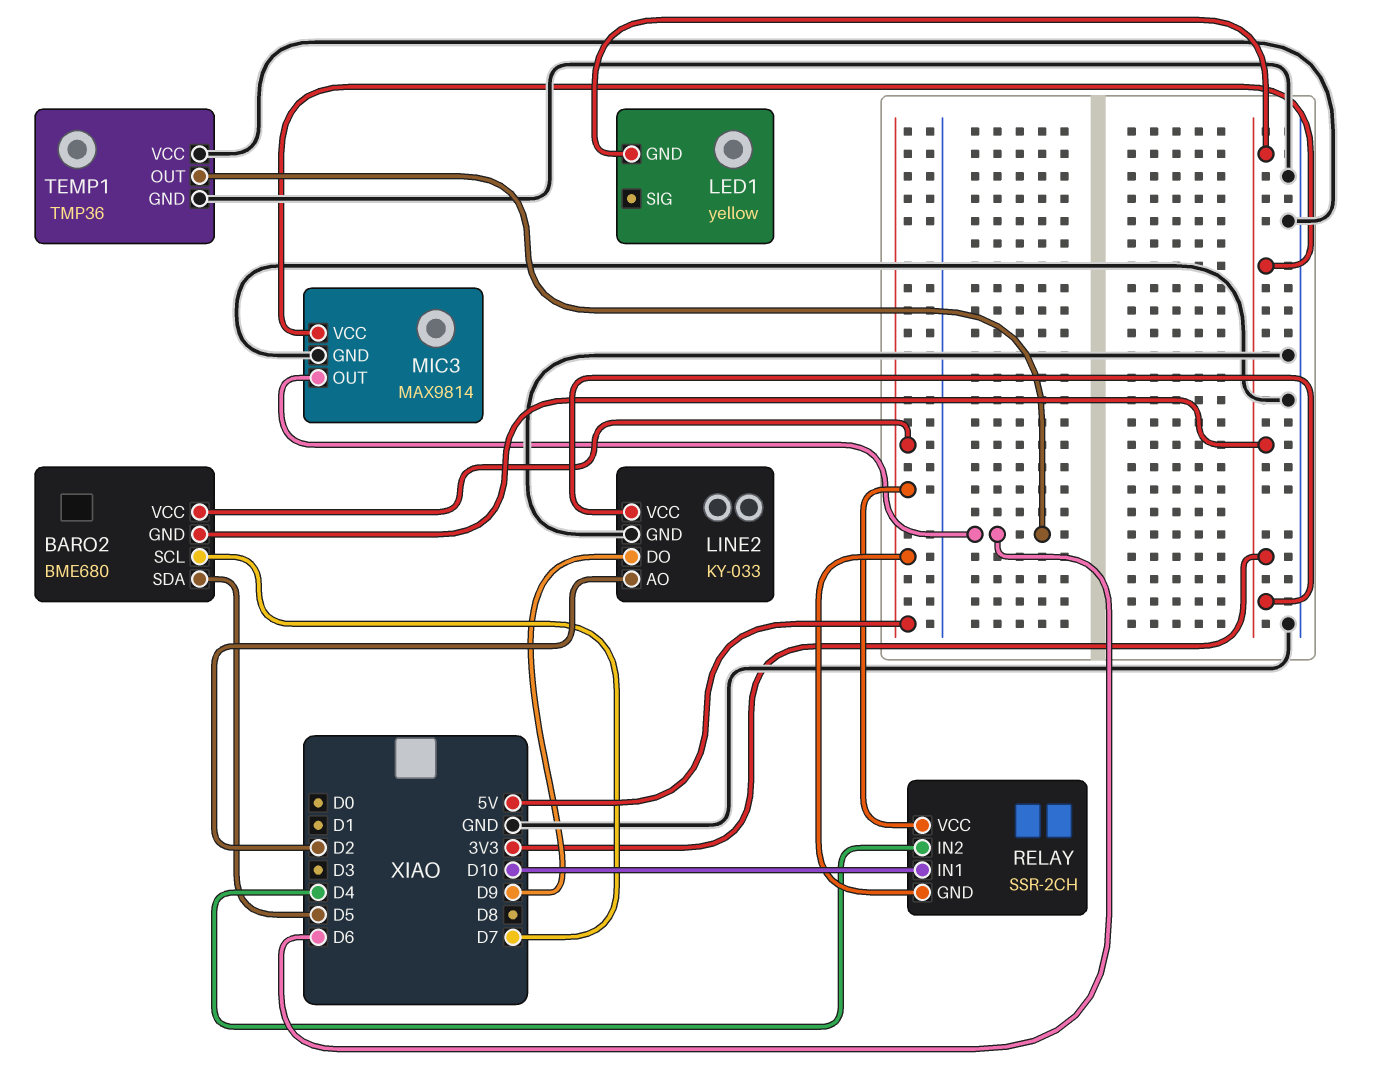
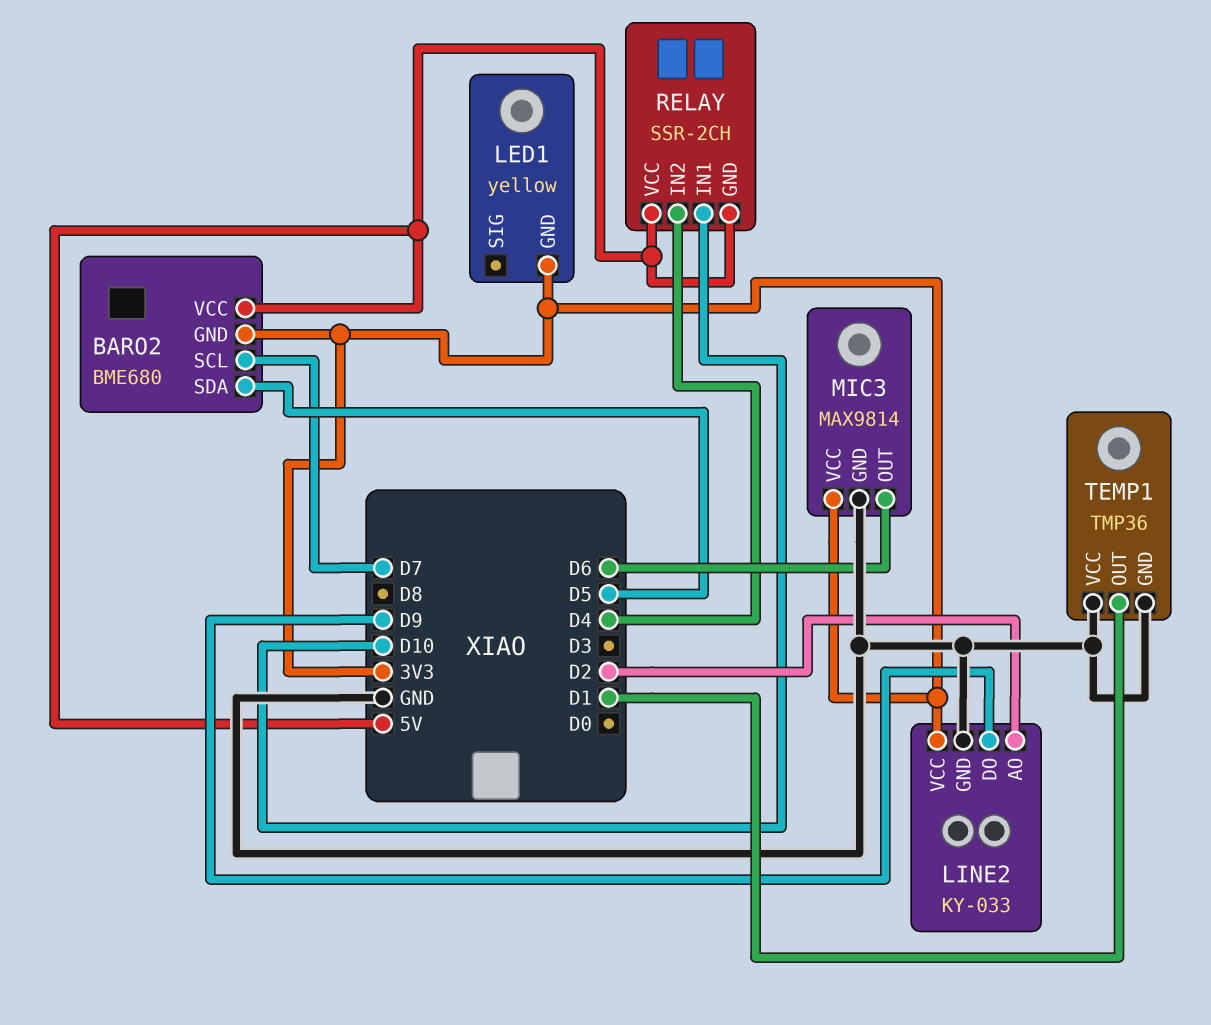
TEMP1 pin OUT: D6 -> D1

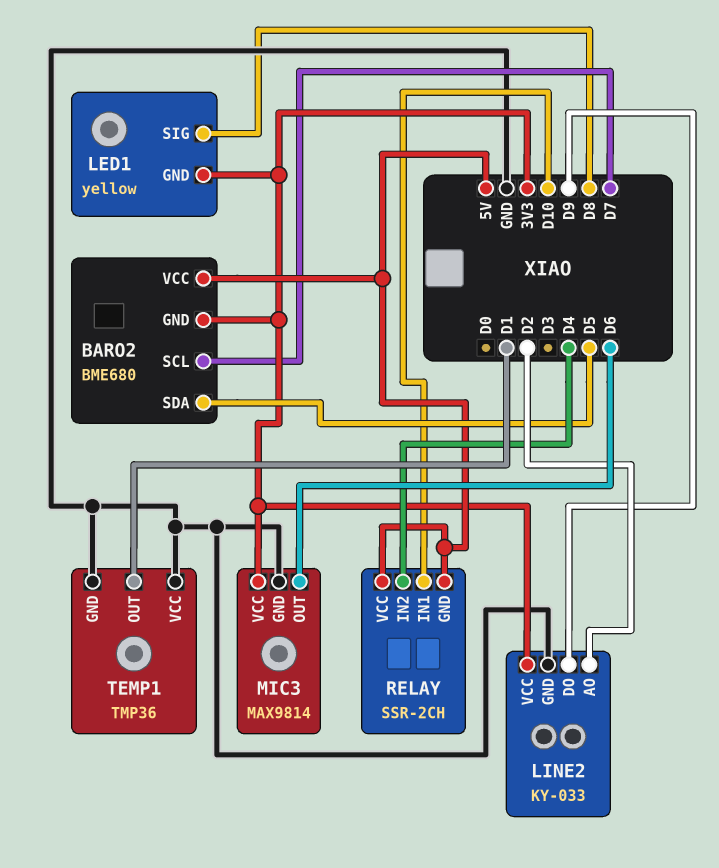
LED1 pin SIG: none -> D8

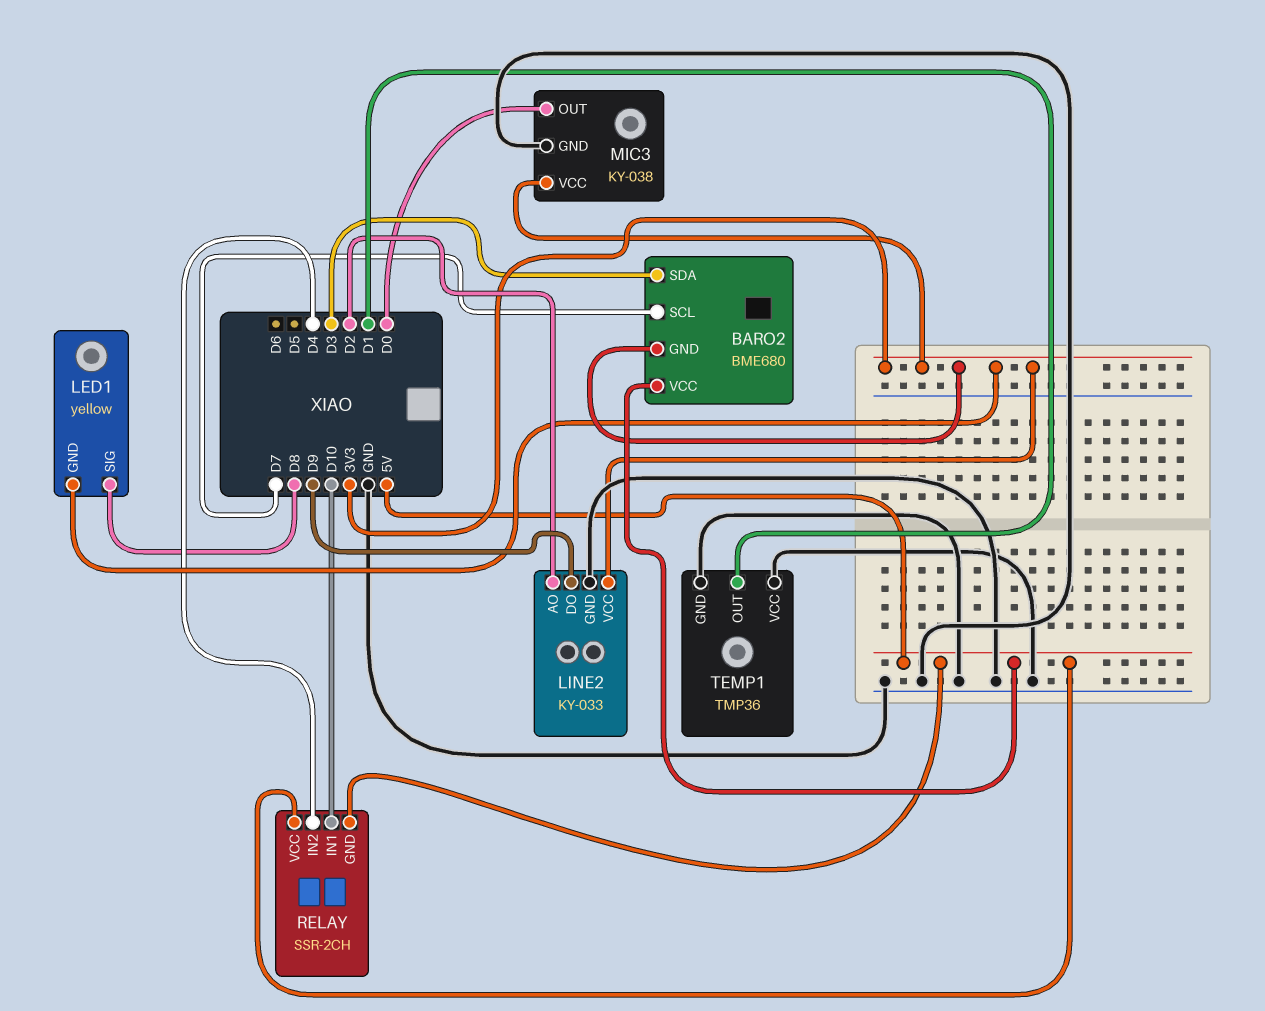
BARO2 pin SDA: D5 -> D3
MIC3: MAX9814 -> KY-038
MIC3 pin OUT: D6 -> D0

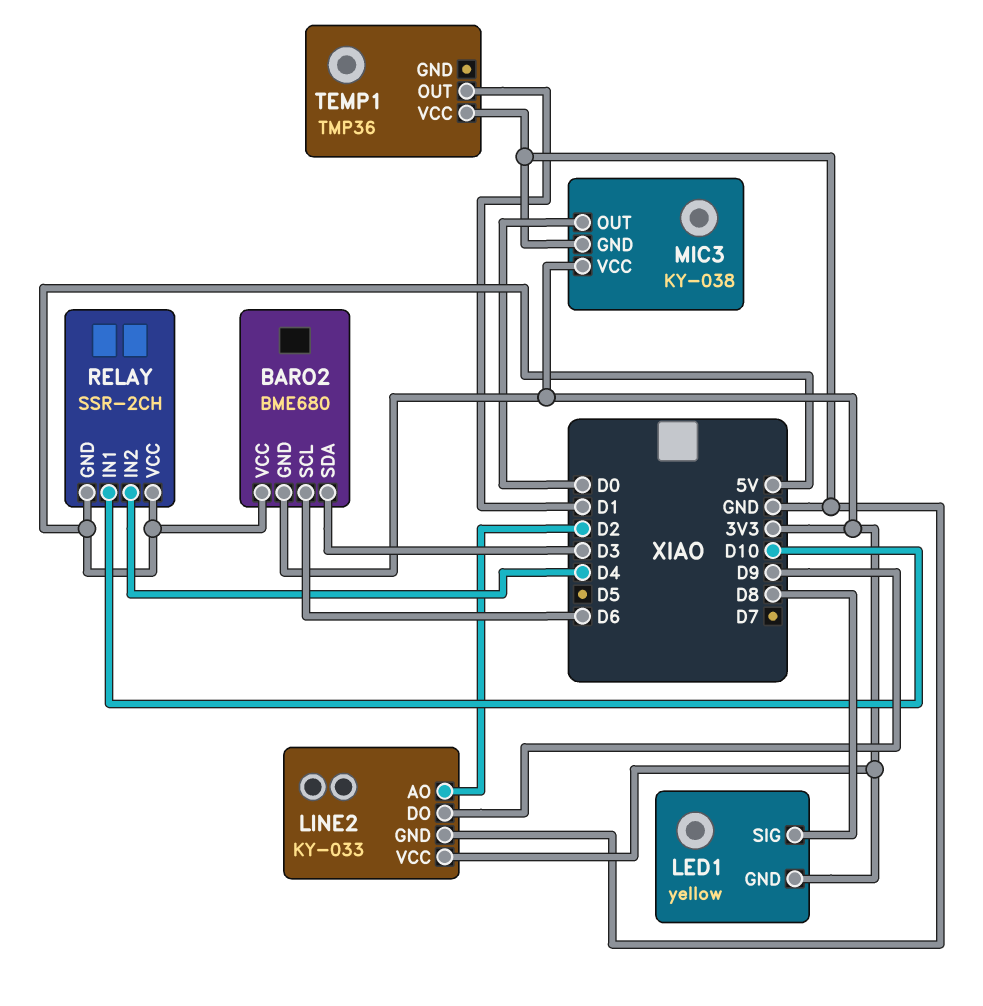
BARO2 pin SCL: D7 -> D6
TEMP1 pin GND: GND -> none

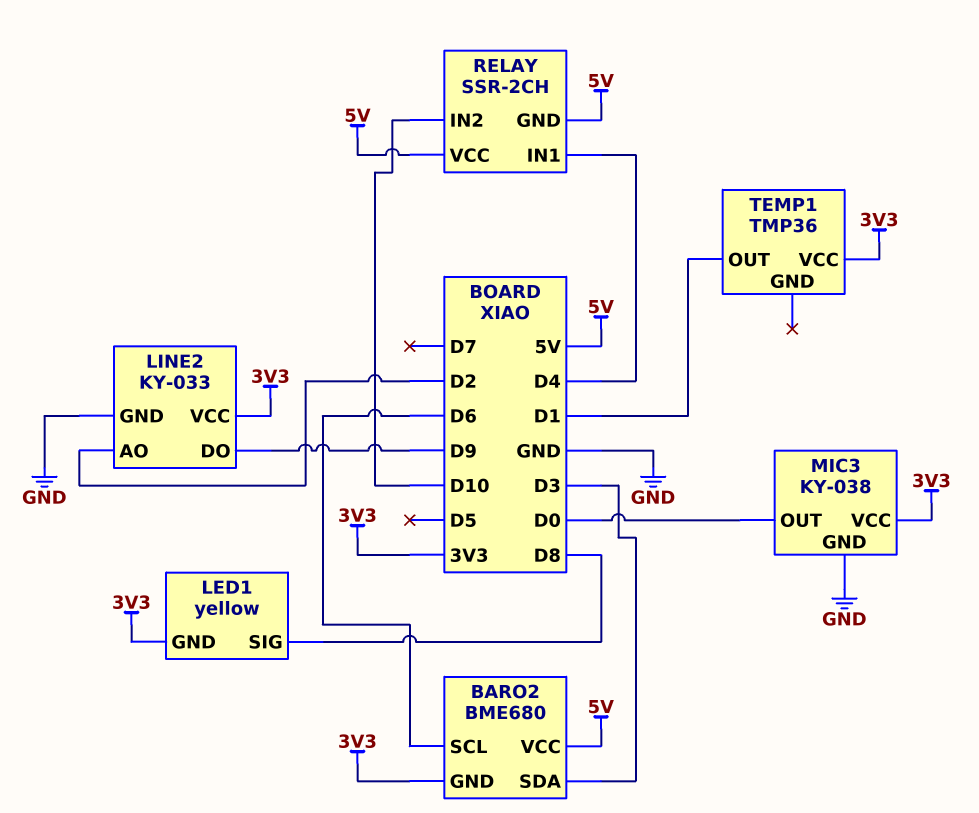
RELAY pin IN1: D10 -> D4
RELAY pin IN2: D4 -> D10
TEMP1 pin VCC: GND -> 3V3

